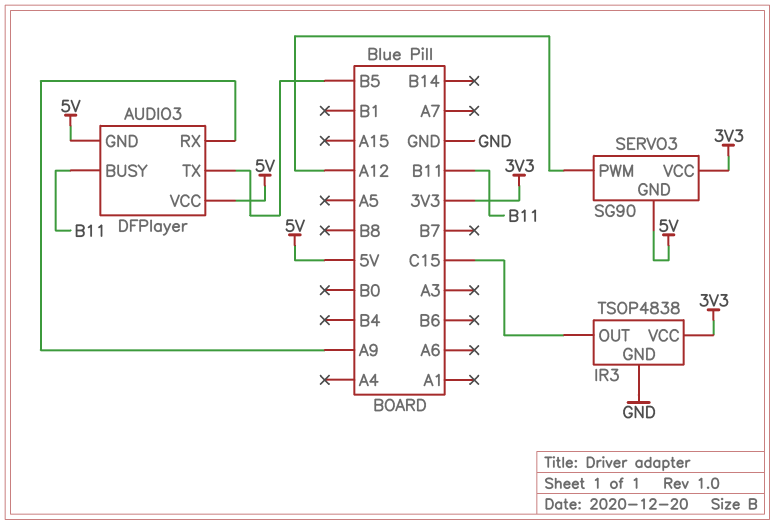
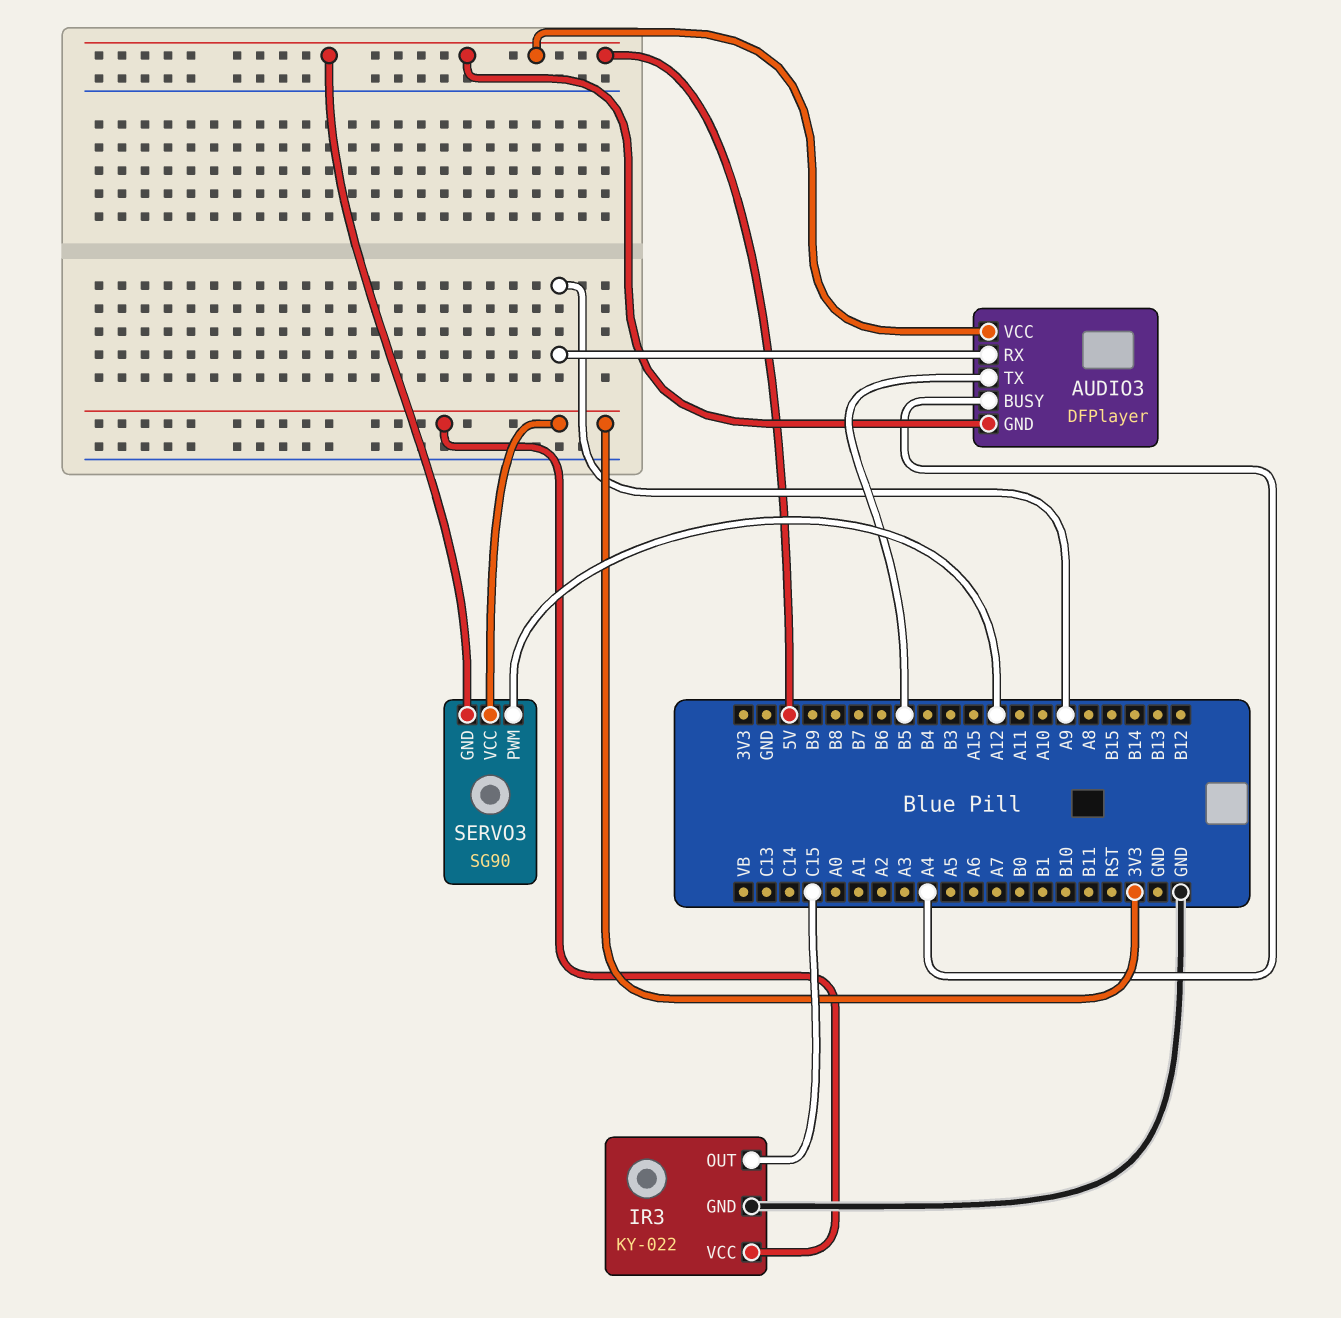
AUDIO3 pin BUSY: B11 -> A4
IR3: TSOP4838 -> KY-022

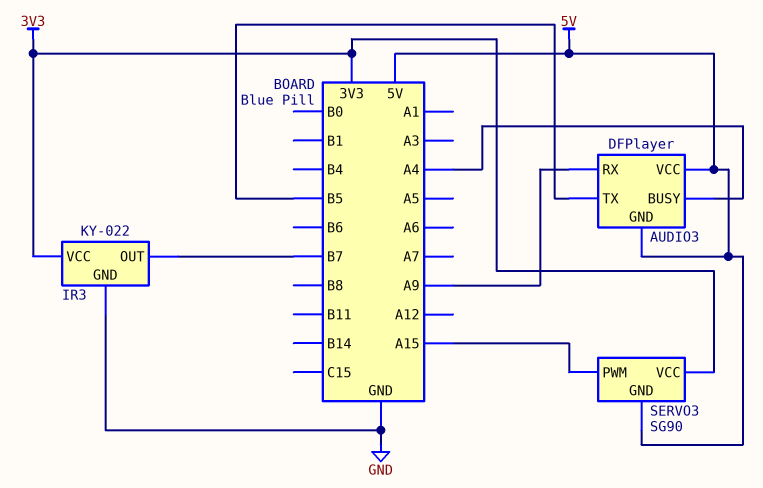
IR3 pin OUT: C15 -> B7
SERVO3 pin PWM: A12 -> A15

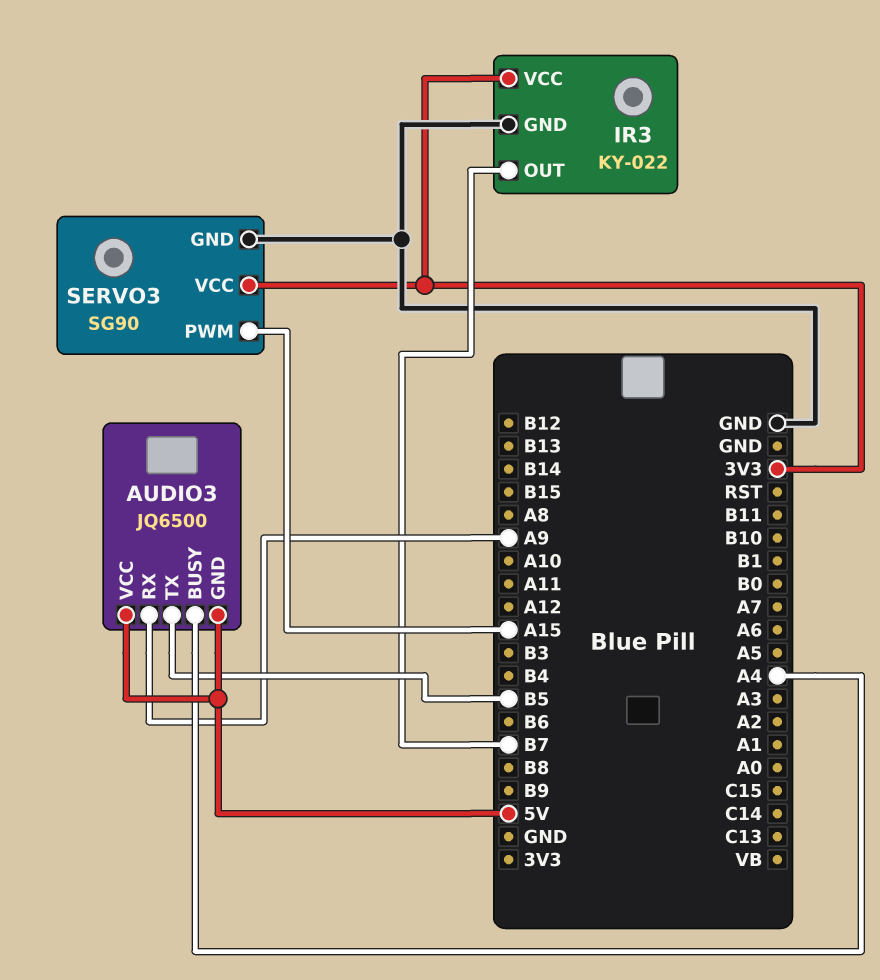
AUDIO3: DFPlayer -> JQ6500
SERVO3 pin GND: 5V -> GND

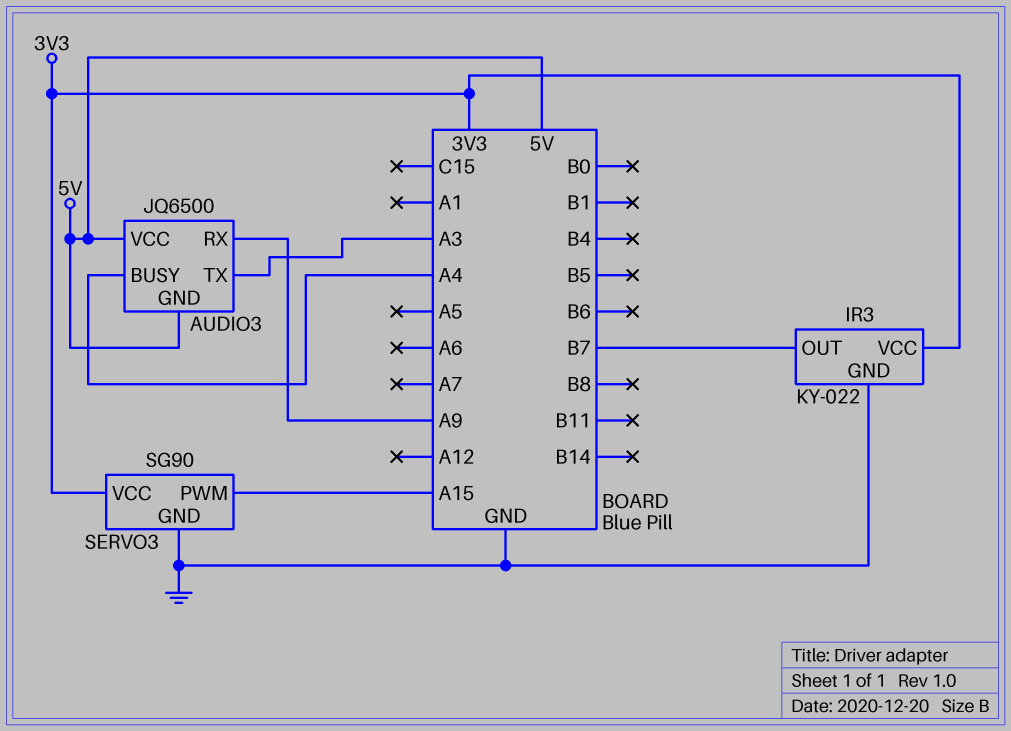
AUDIO3 pin TX: B5 -> A3

